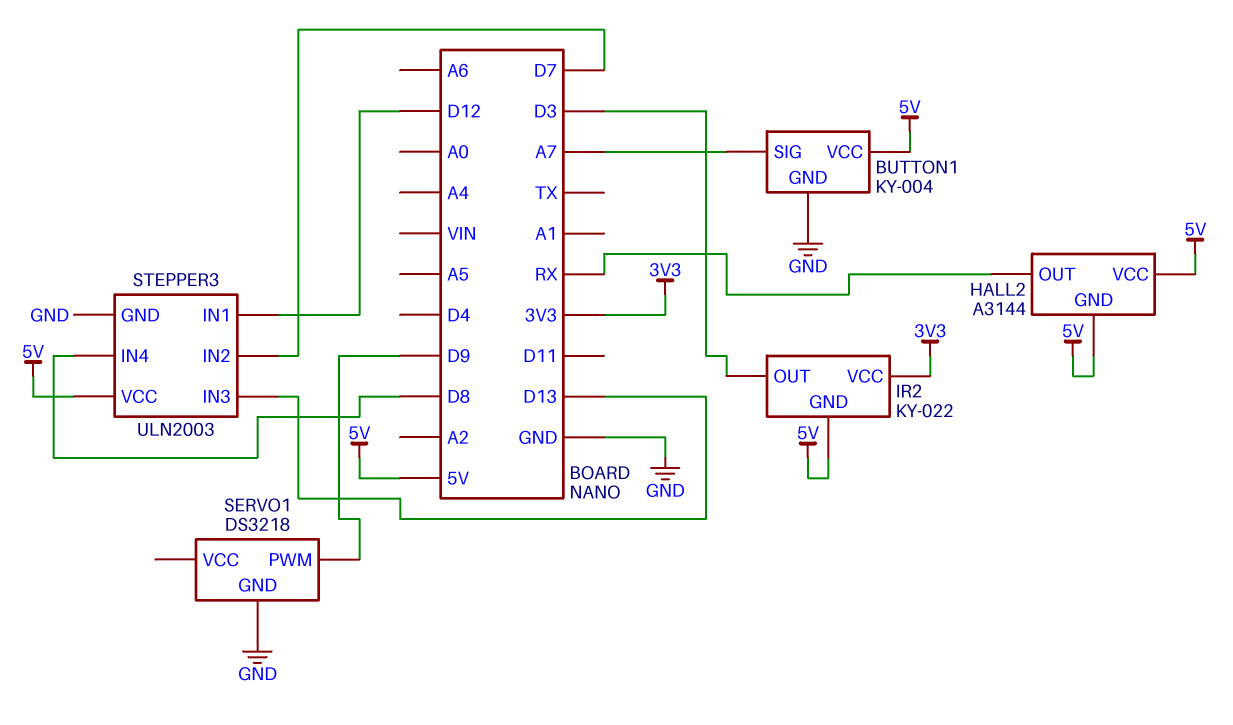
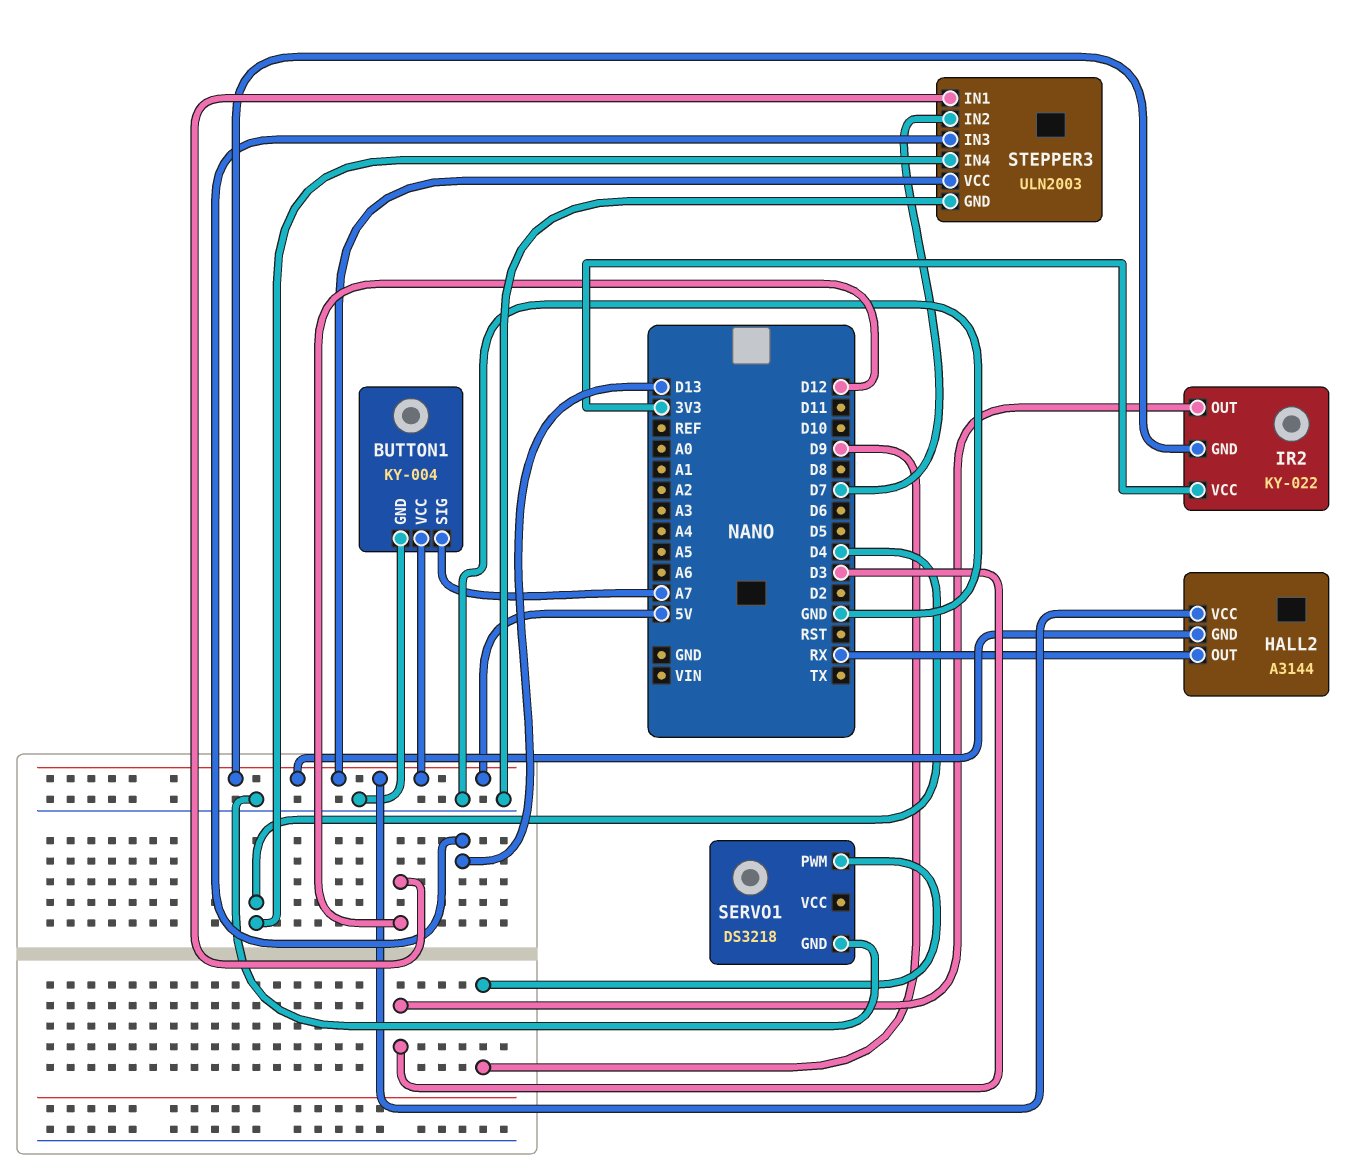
STEPPER3 pin IN4: D8 -> D4

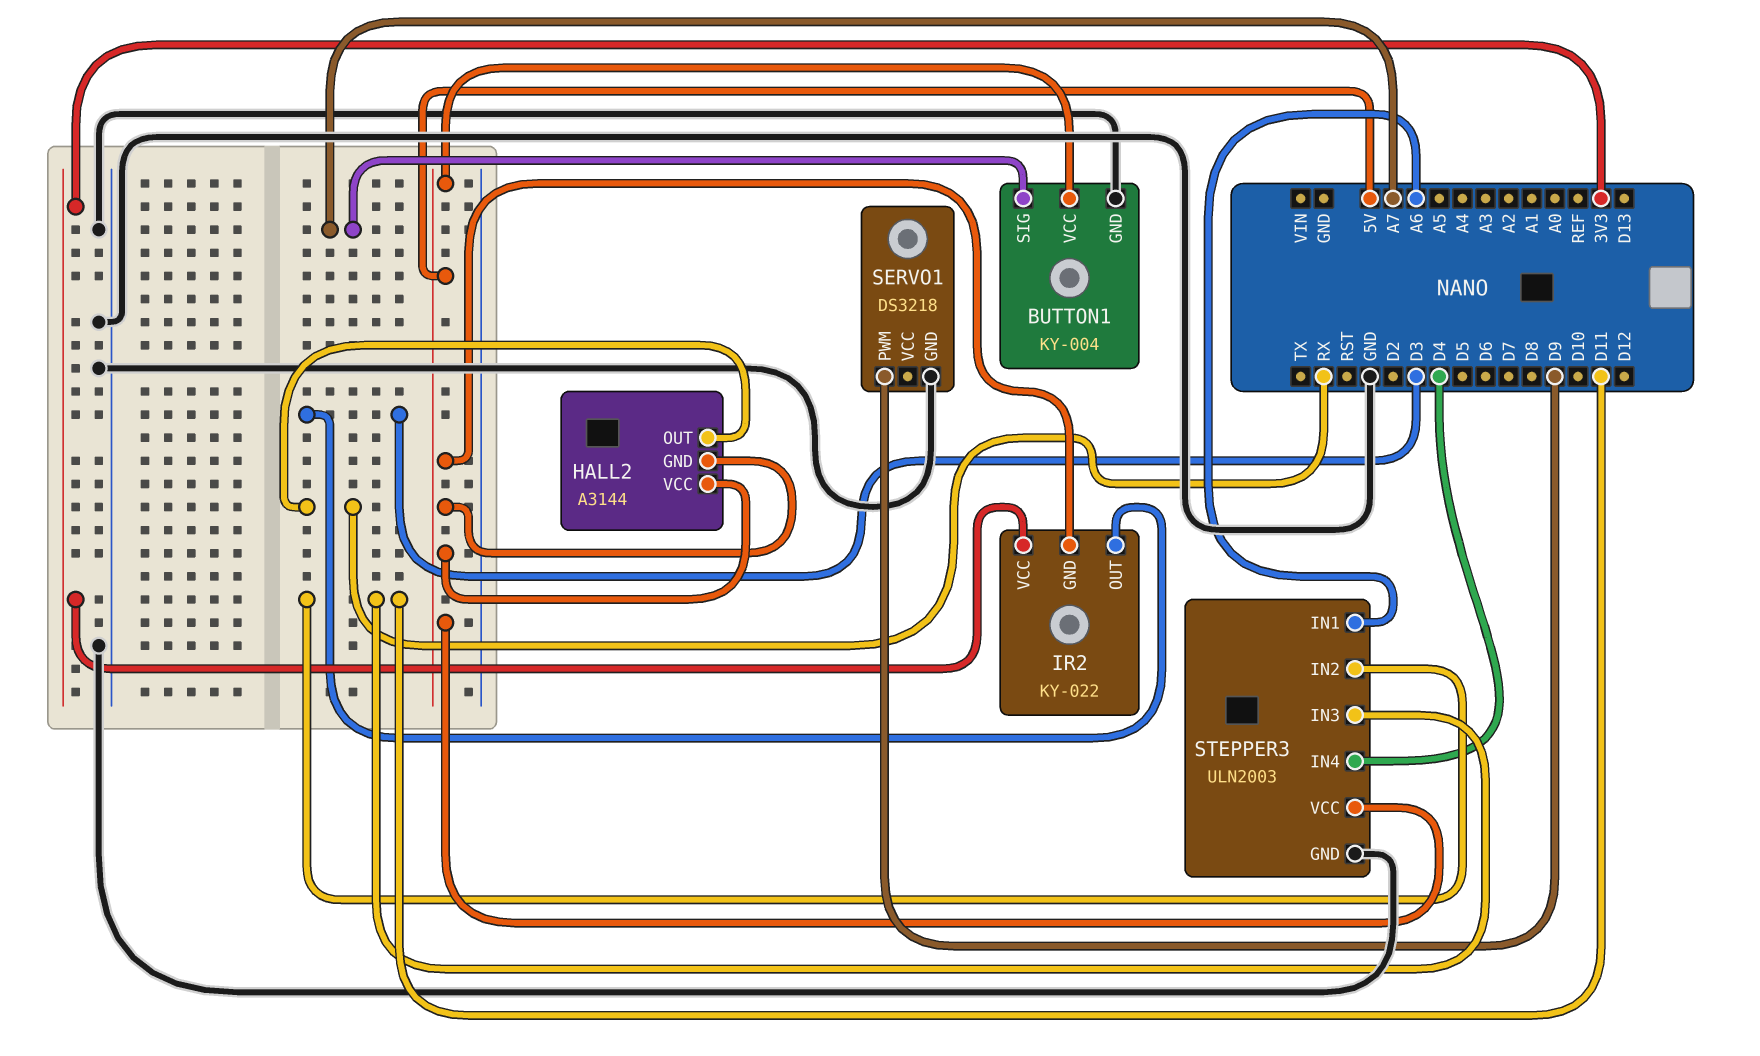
STEPPER3 pin IN1: D12 -> A6
STEPPER3 pin IN2: D7 -> D11
STEPPER3 pin IN3: D13 -> D11

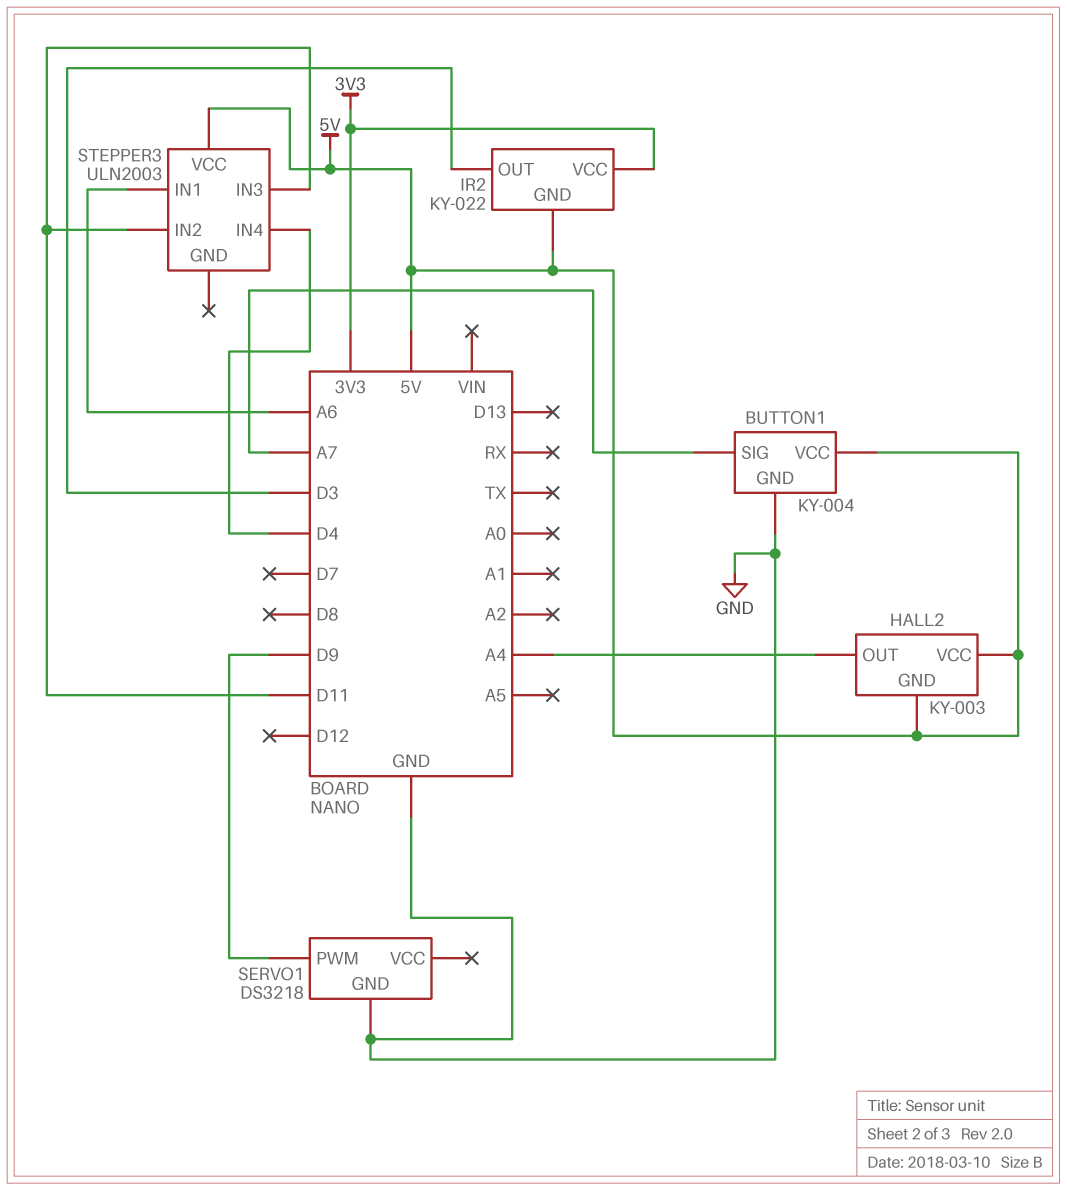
HALL2: A3144 -> KY-003
HALL2 pin OUT: RX -> A4
STEPPER3 pin GND: GND -> none

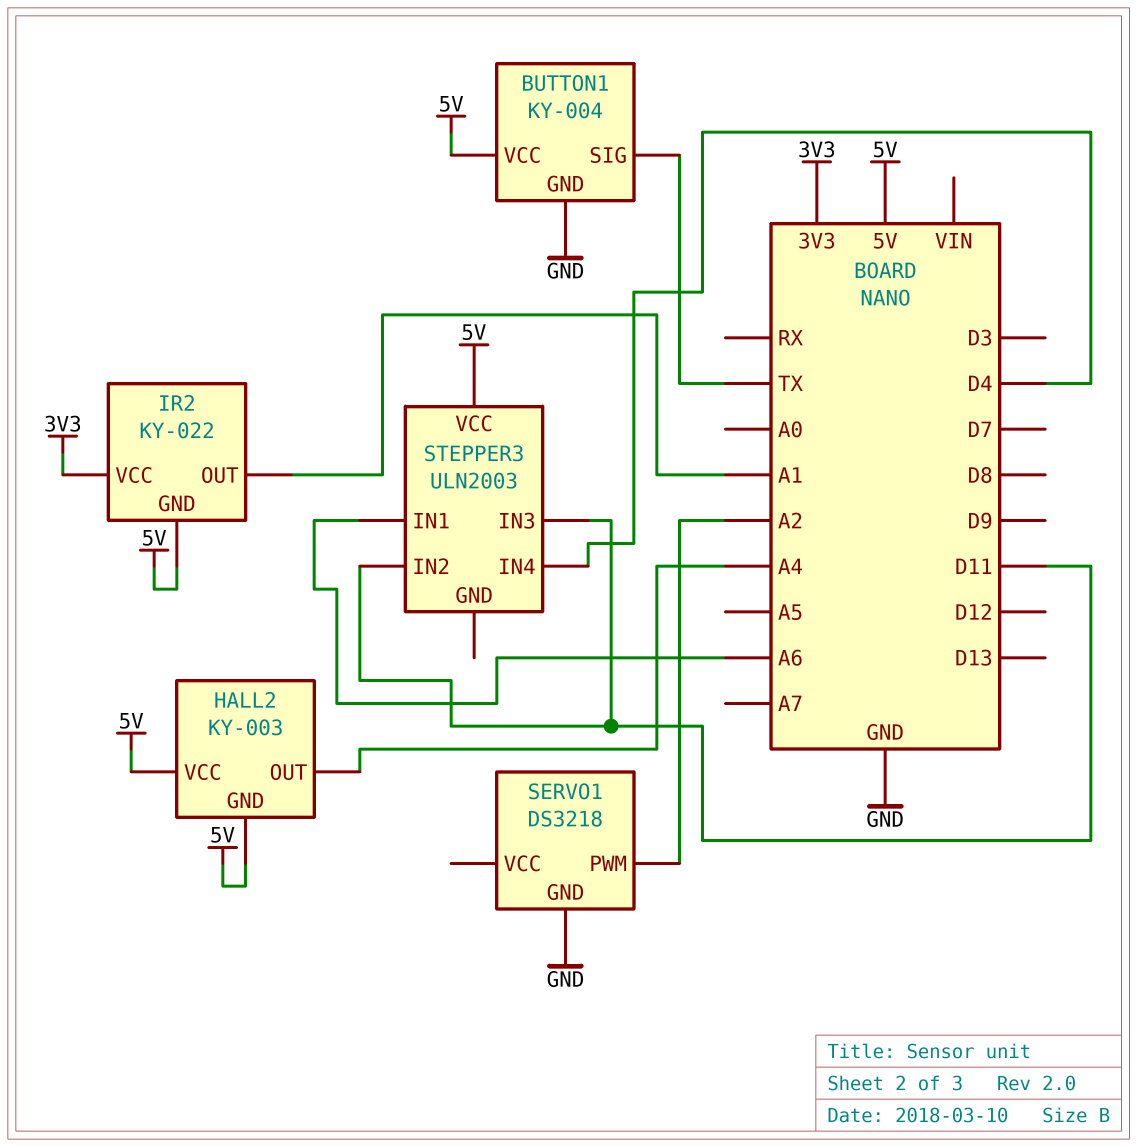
BUTTON1 pin SIG: A7 -> TX
IR2 pin OUT: D3 -> A1
SERVO1 pin PWM: D9 -> A2

